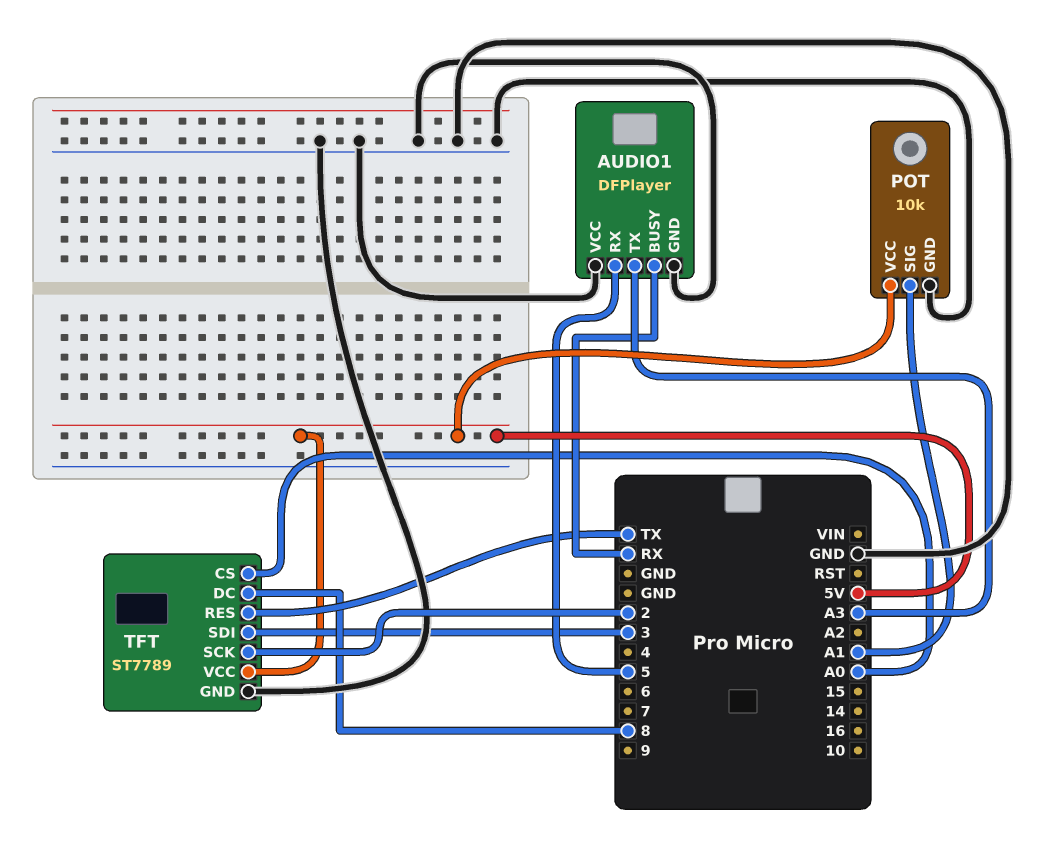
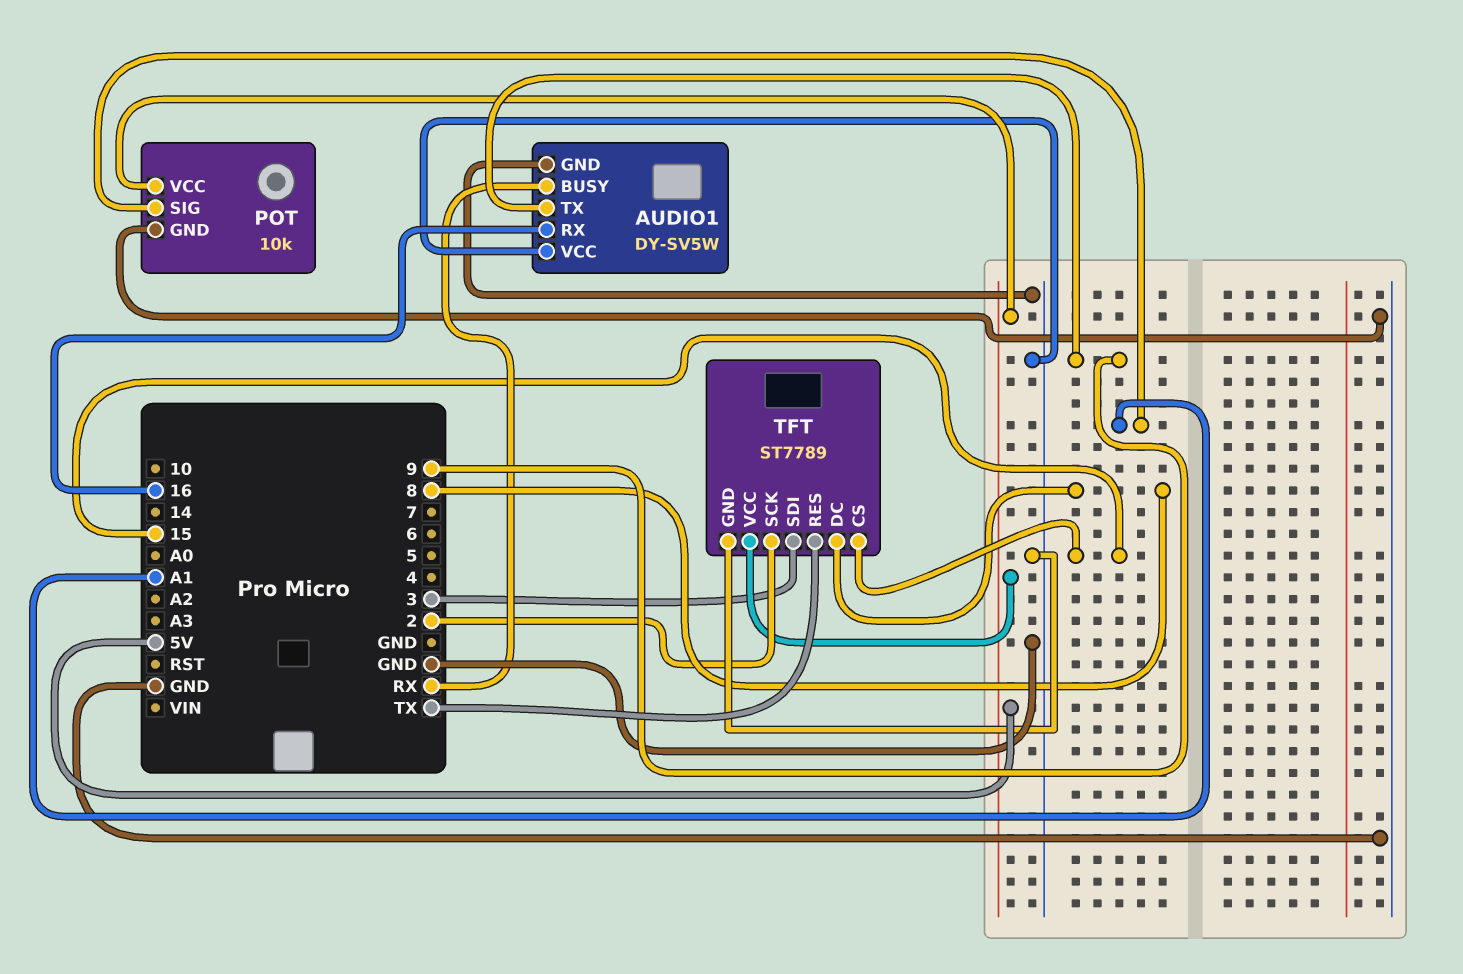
AUDIO1: DFPlayer -> DY-SV5W
AUDIO1 pin RX: 5 -> 16
AUDIO1 pin TX: A3 -> 9
TFT pin CS: A0 -> 15

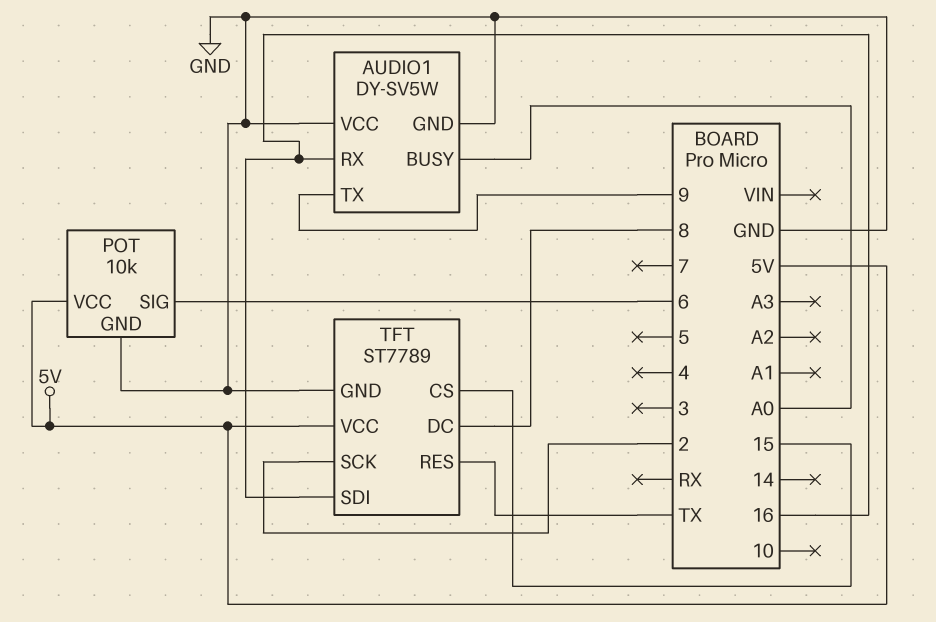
AUDIO1 pin BUSY: RX -> A0
POT pin SIG: A1 -> 6
TFT pin SDI: 3 -> 16

